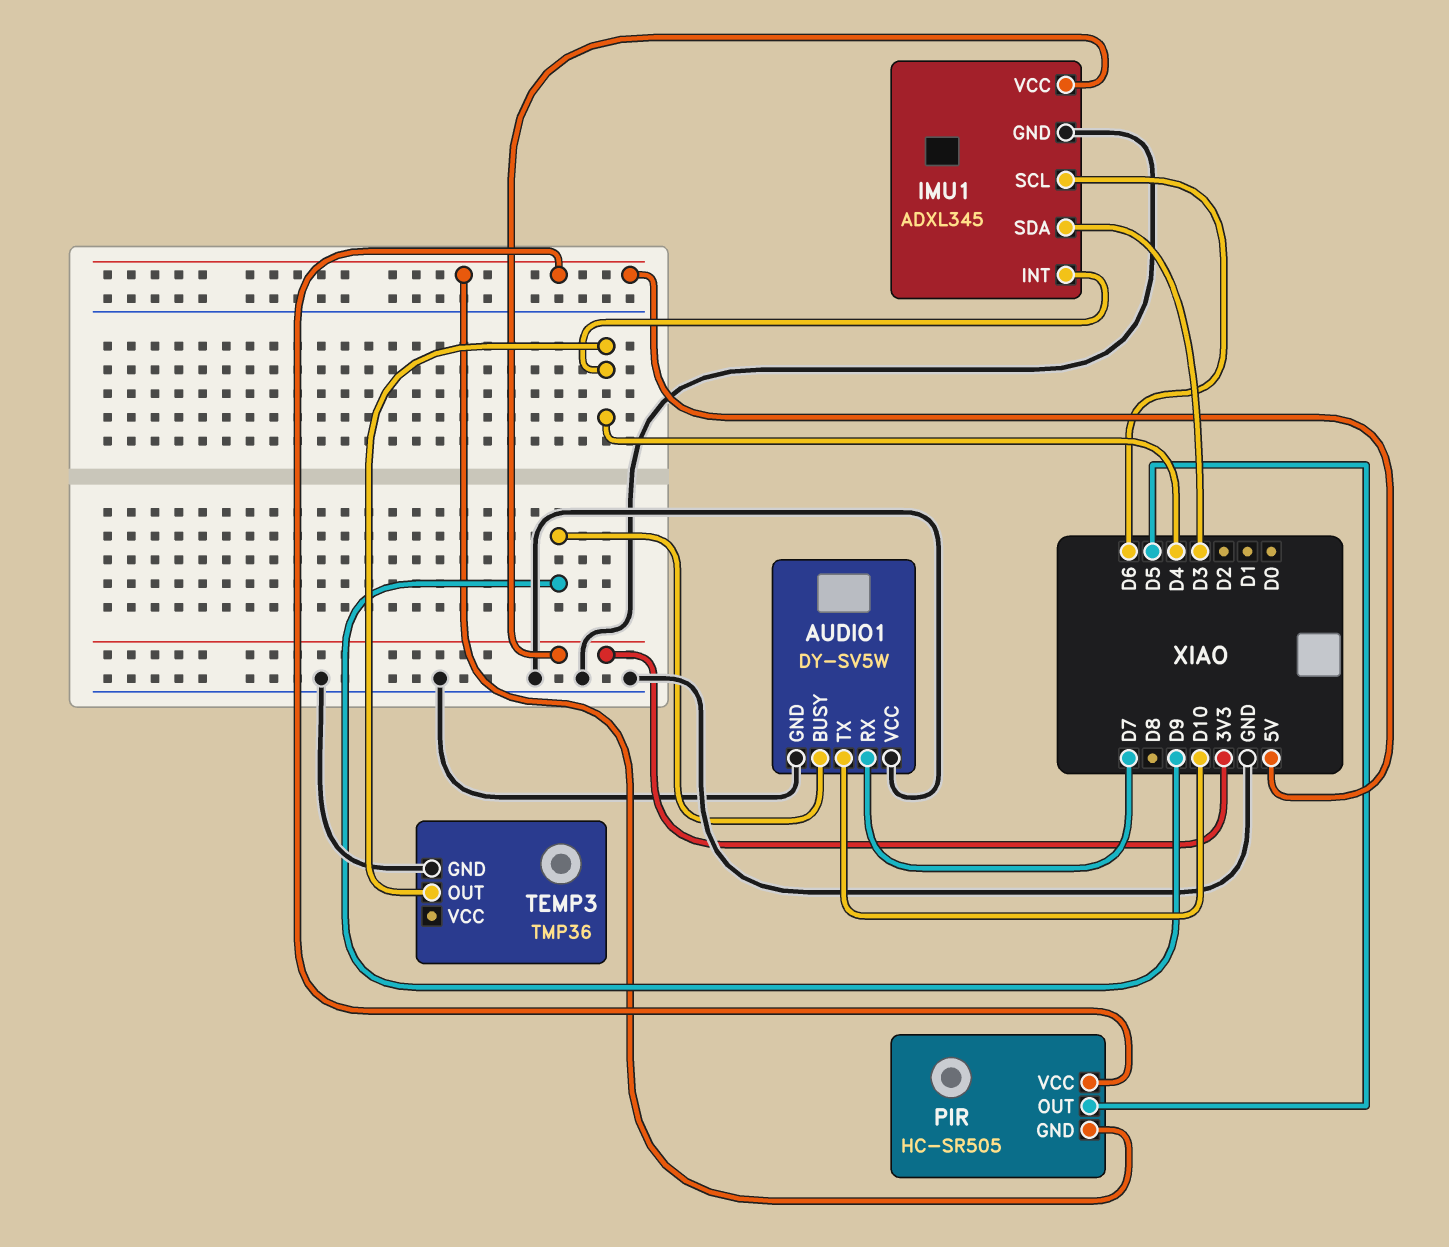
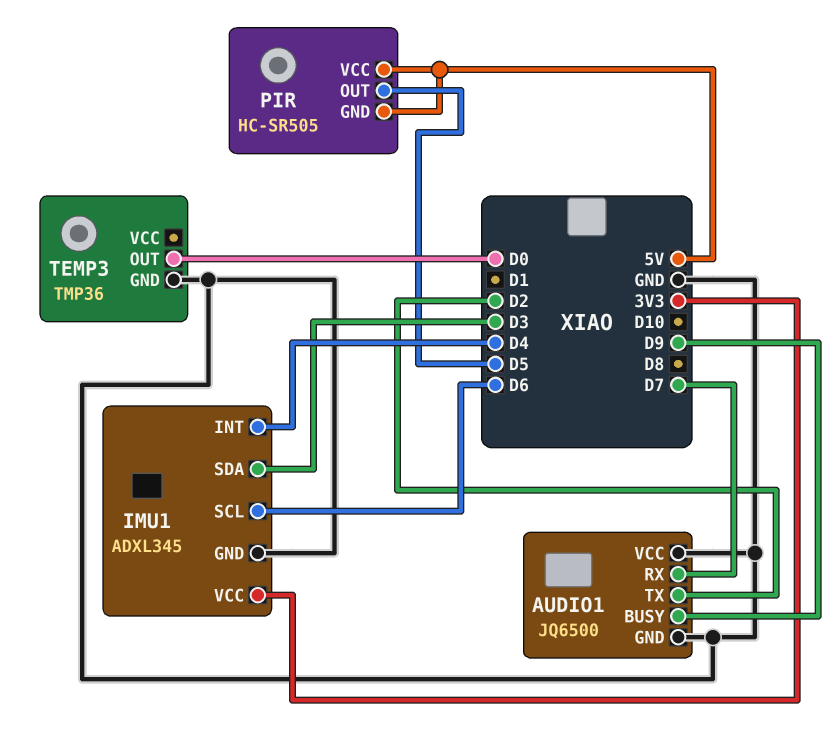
AUDIO1: DY-SV5W -> JQ6500
AUDIO1 pin TX: D10 -> D2
TEMP3 pin OUT: D4 -> D0

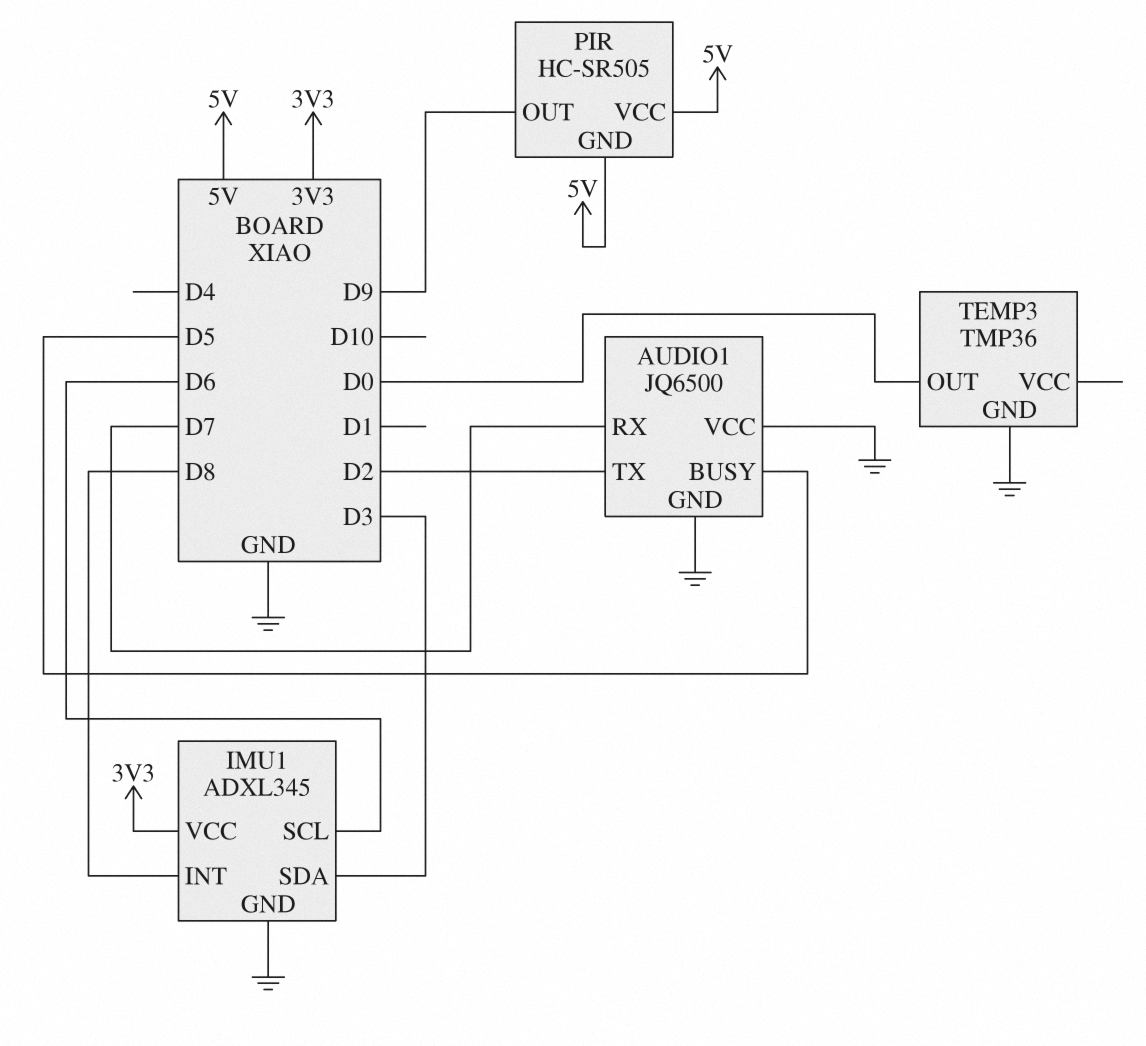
AUDIO1 pin BUSY: D9 -> D5
IMU1 pin INT: D4 -> D8
PIR pin OUT: D5 -> D9

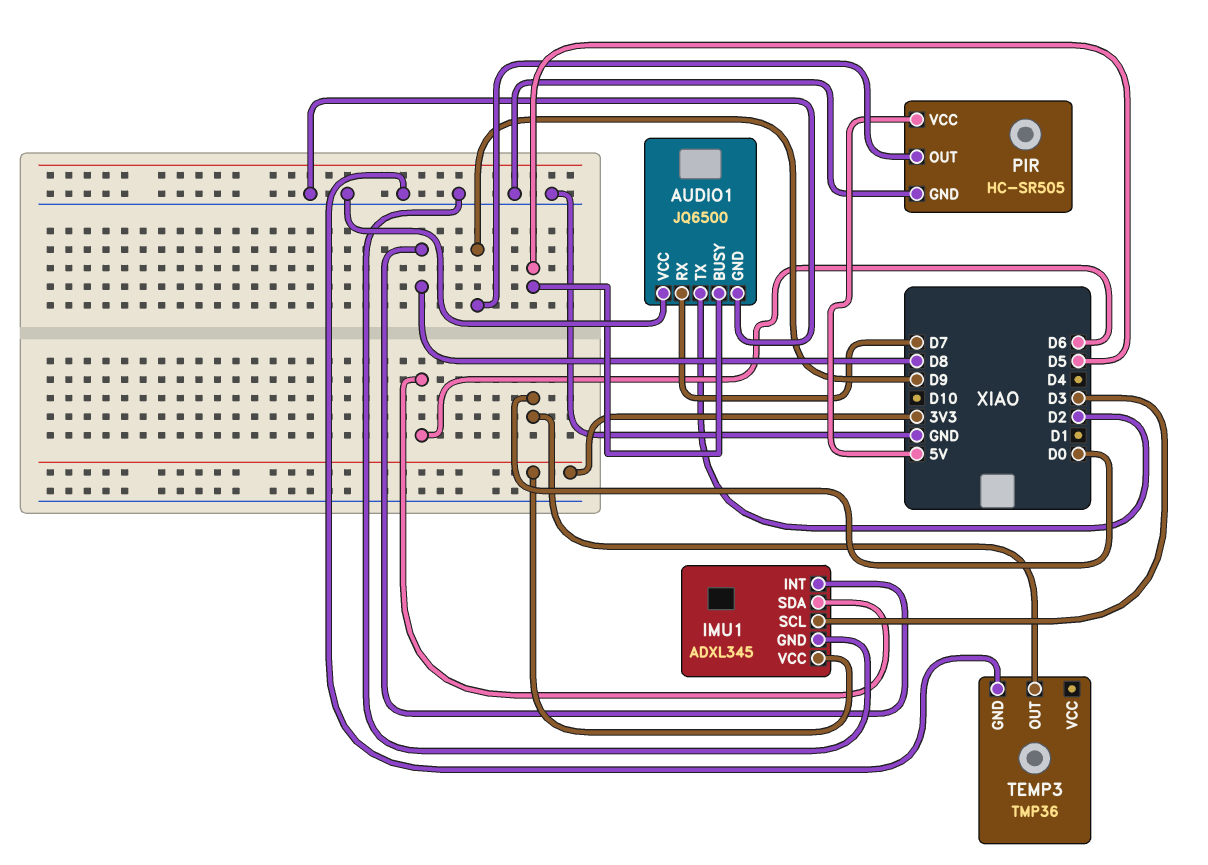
IMU1 pin SCL: D6 -> D3
IMU1 pin SDA: D3 -> D6
PIR pin GND: 5V -> GND

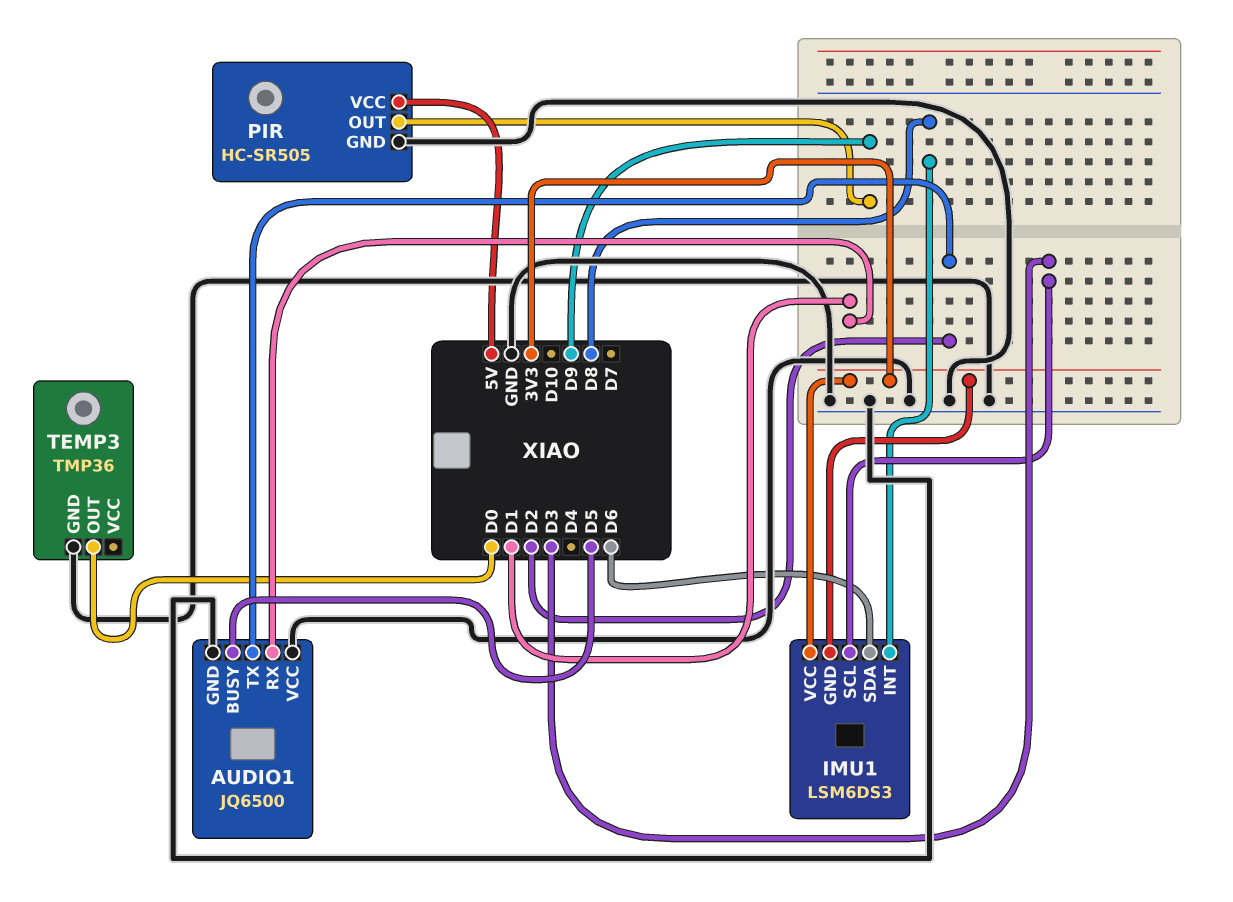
AUDIO1 pin RX: D7 -> D1
IMU1: ADXL345 -> LSM6DS3
IMU1 pin GND: GND -> 3V3

